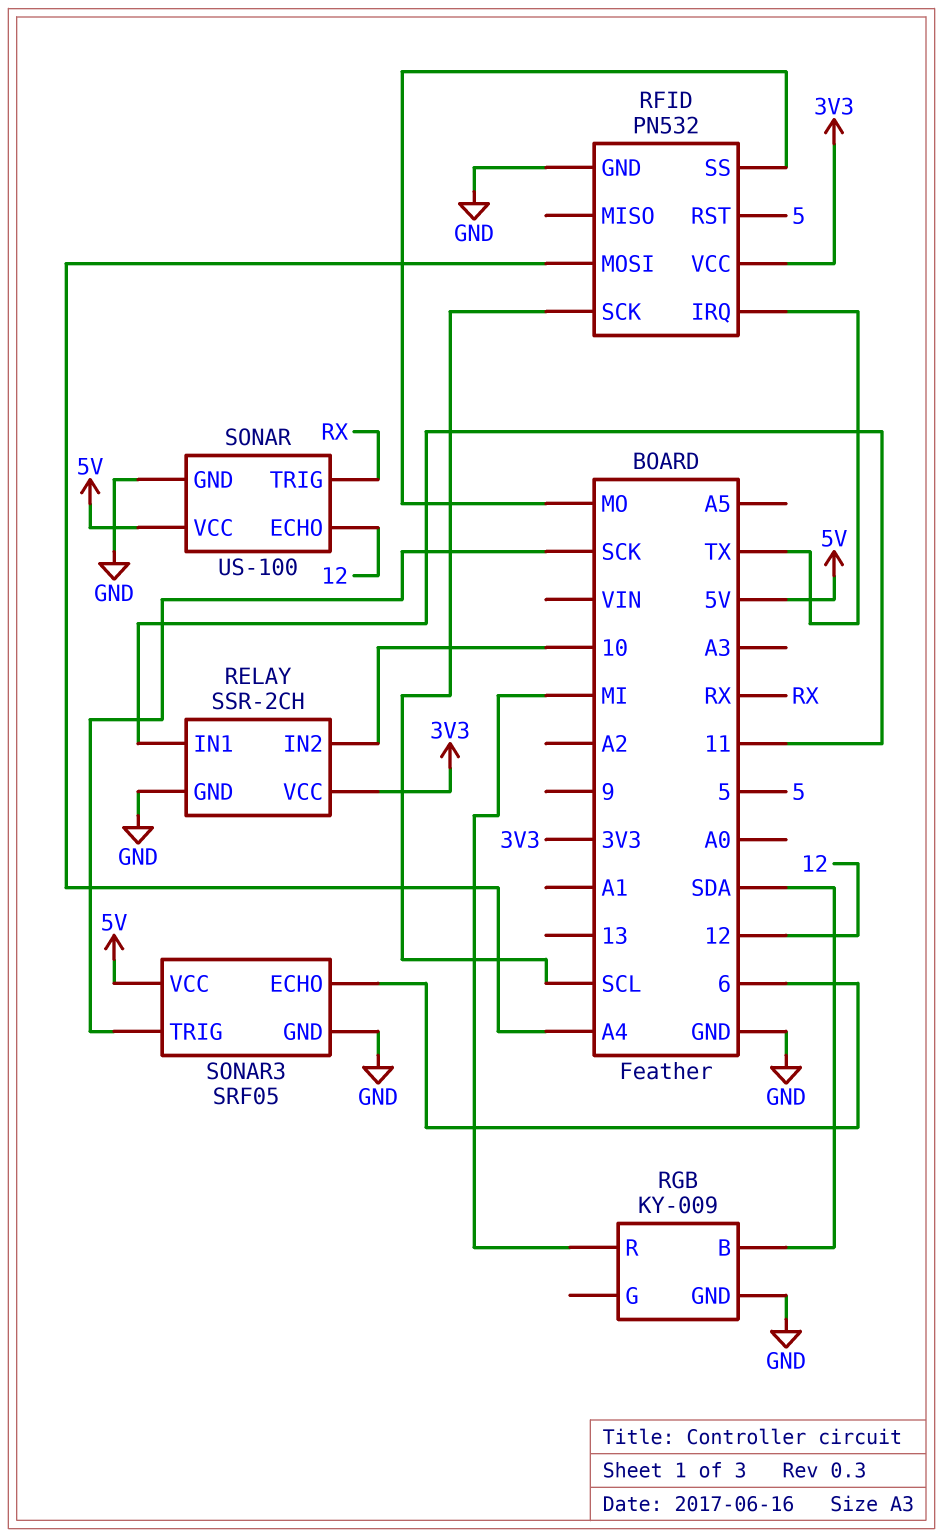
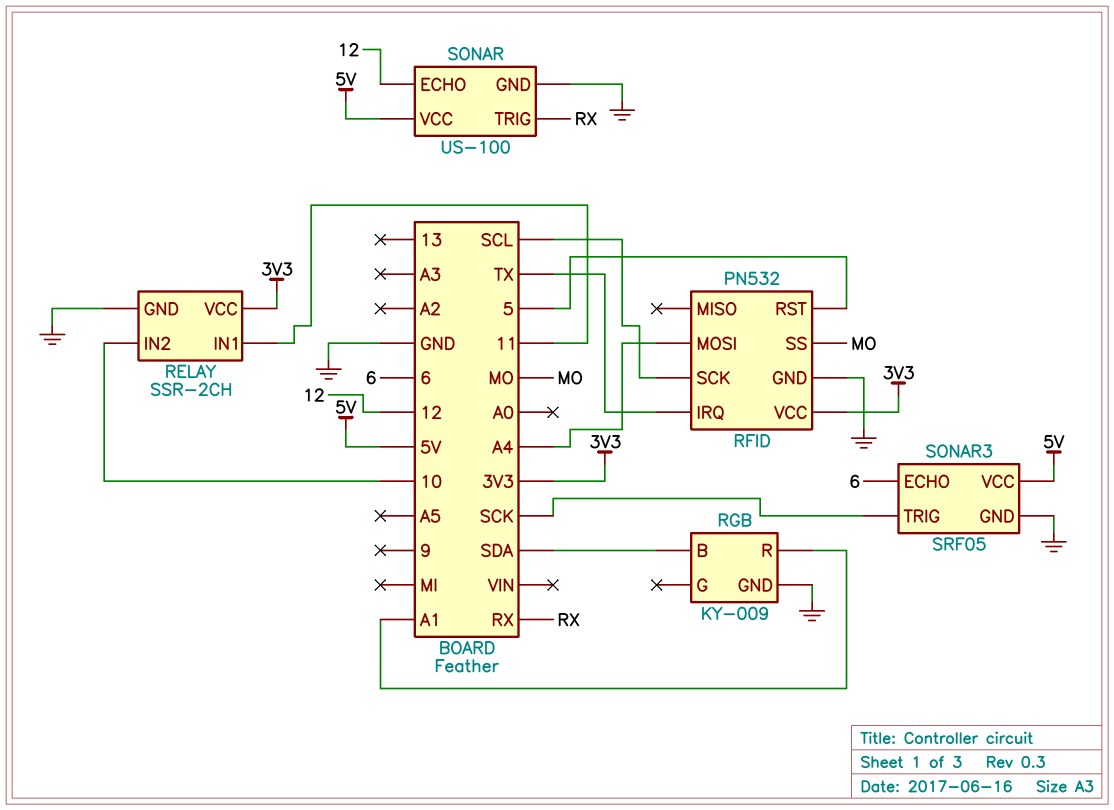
RGB pin R: MI -> A1

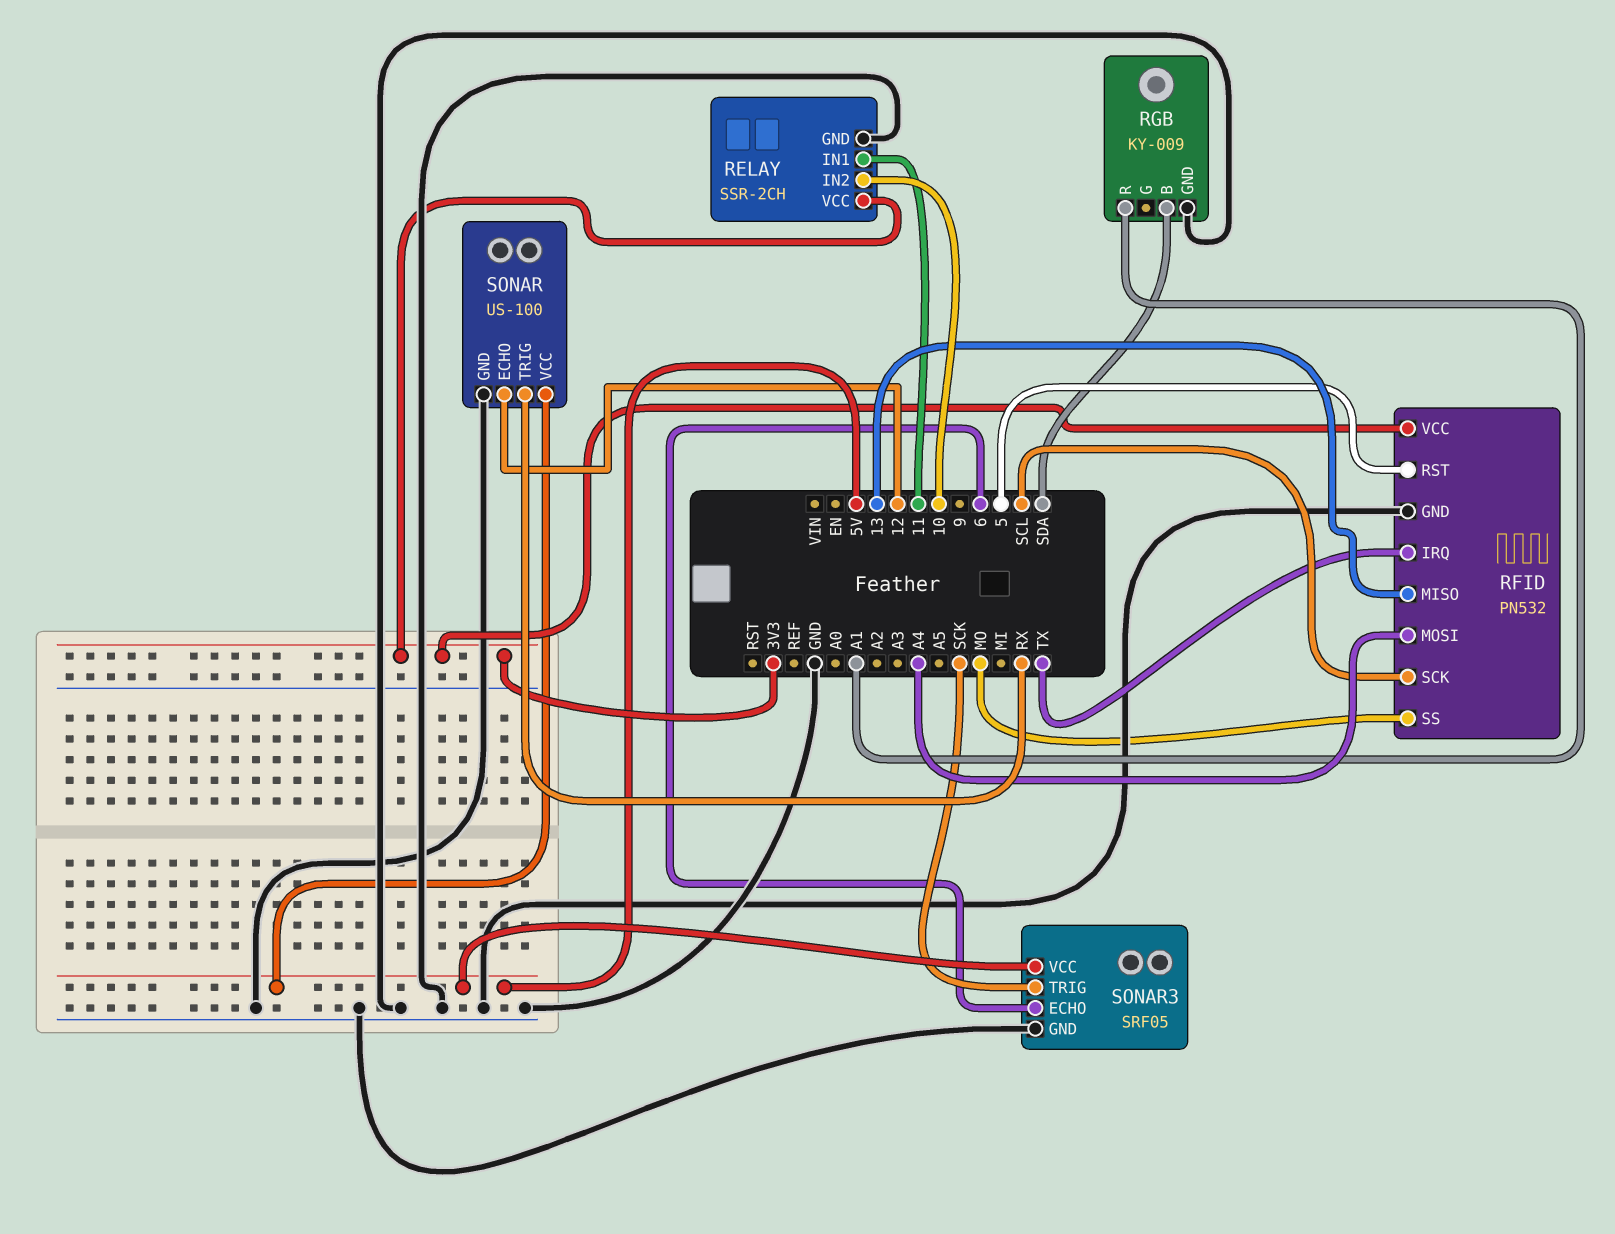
RFID pin MISO: none -> 13

